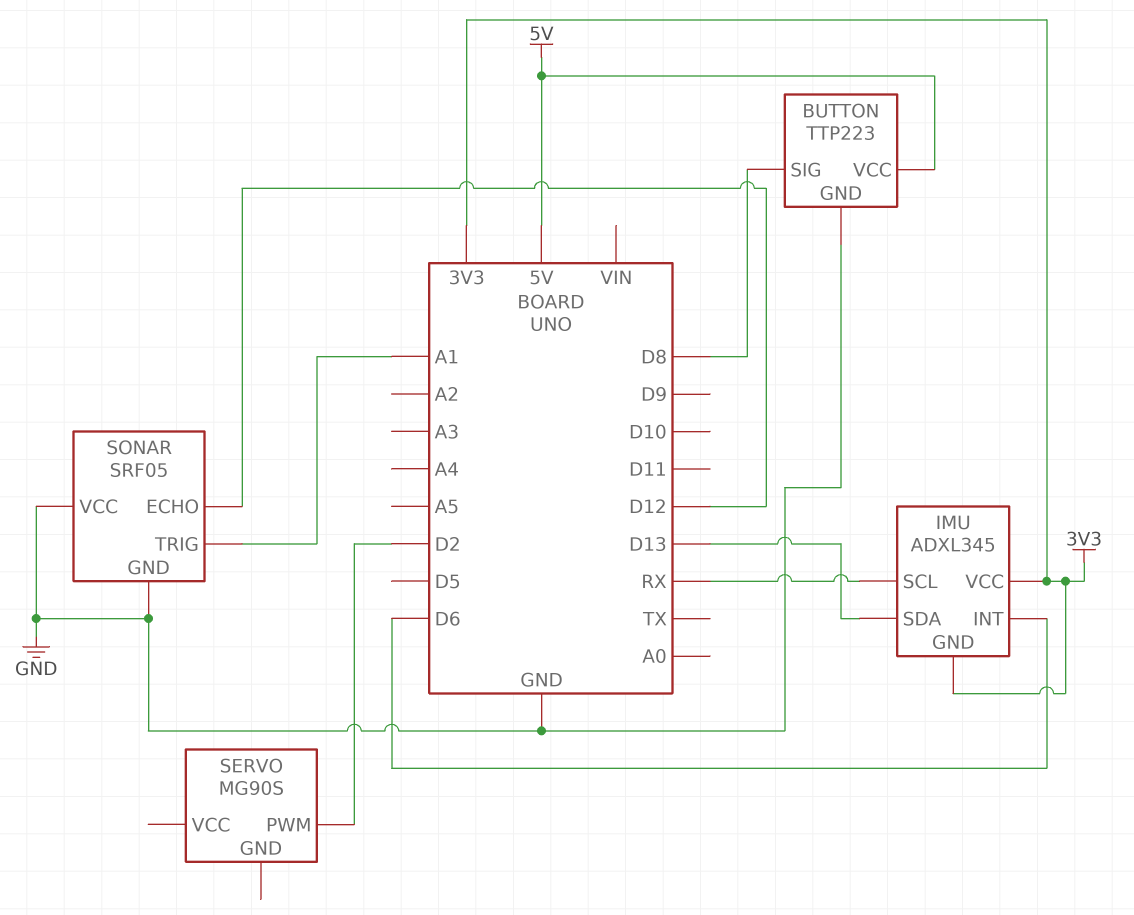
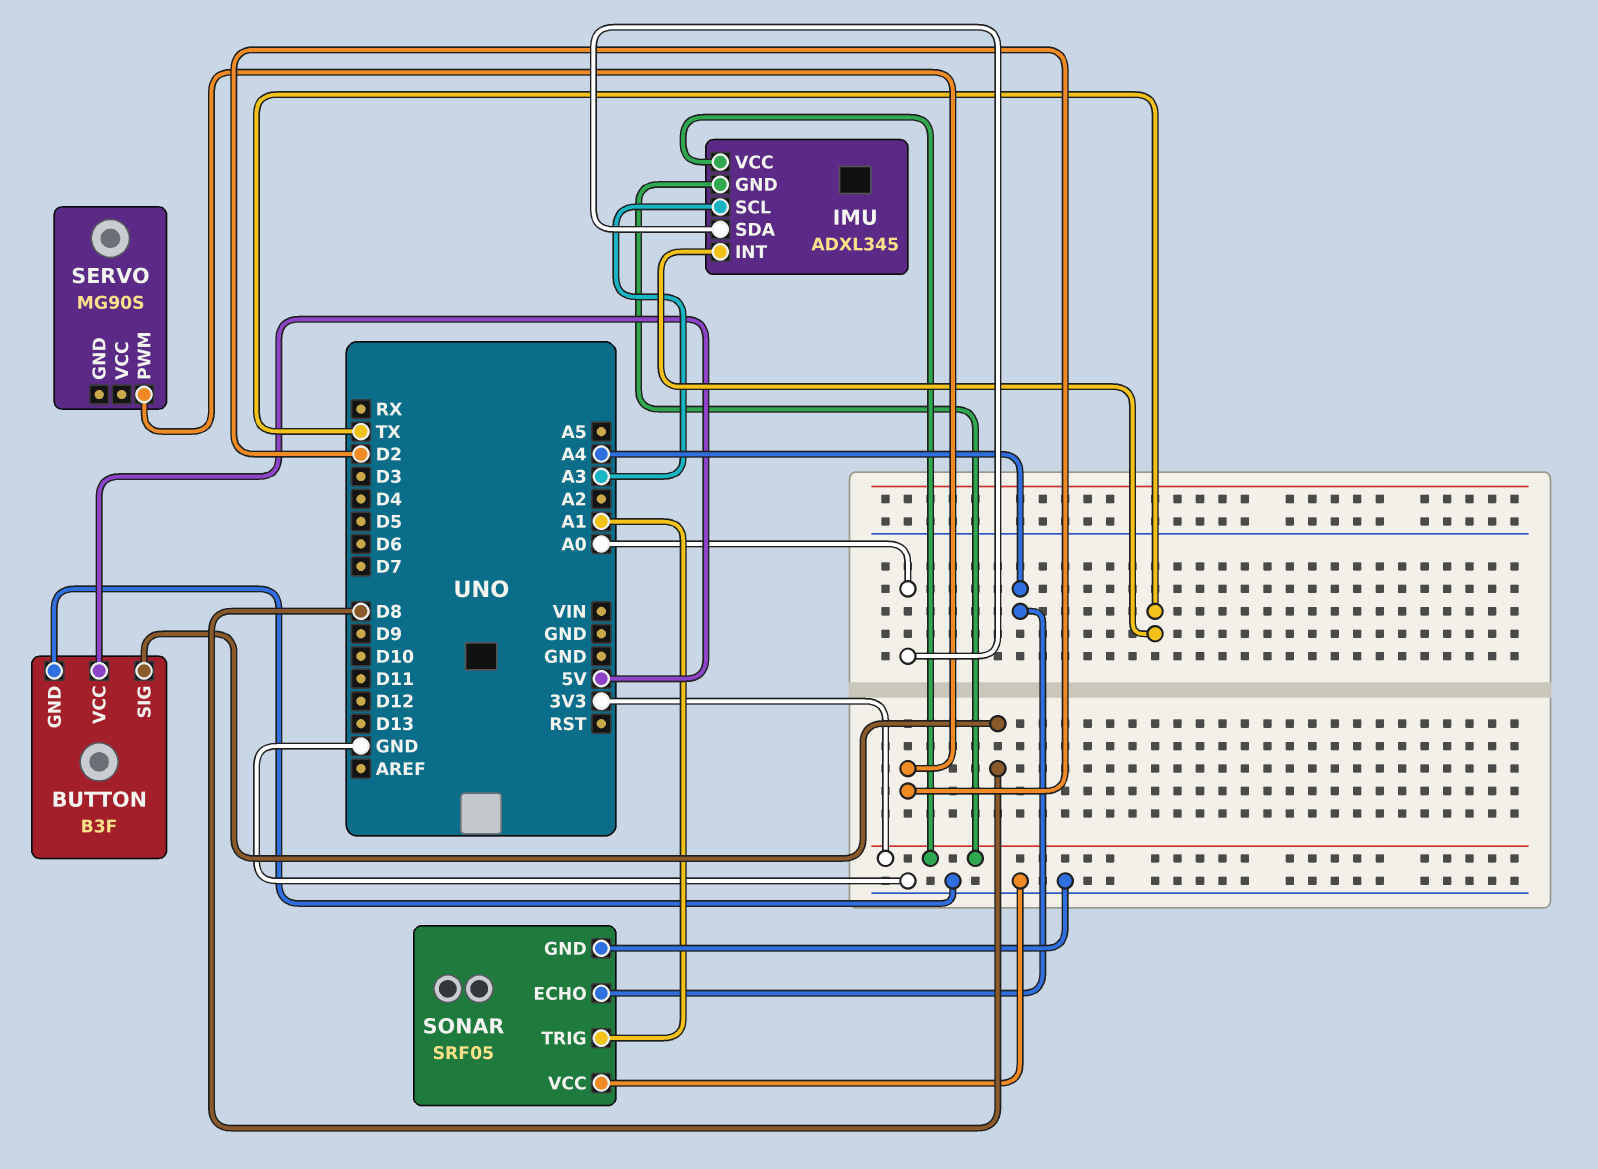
BUTTON: TTP223 -> B3F
IMU pin INT: D6 -> TX
IMU pin SCL: RX -> A3
IMU pin SDA: D13 -> A0
SONAR pin ECHO: D12 -> A4

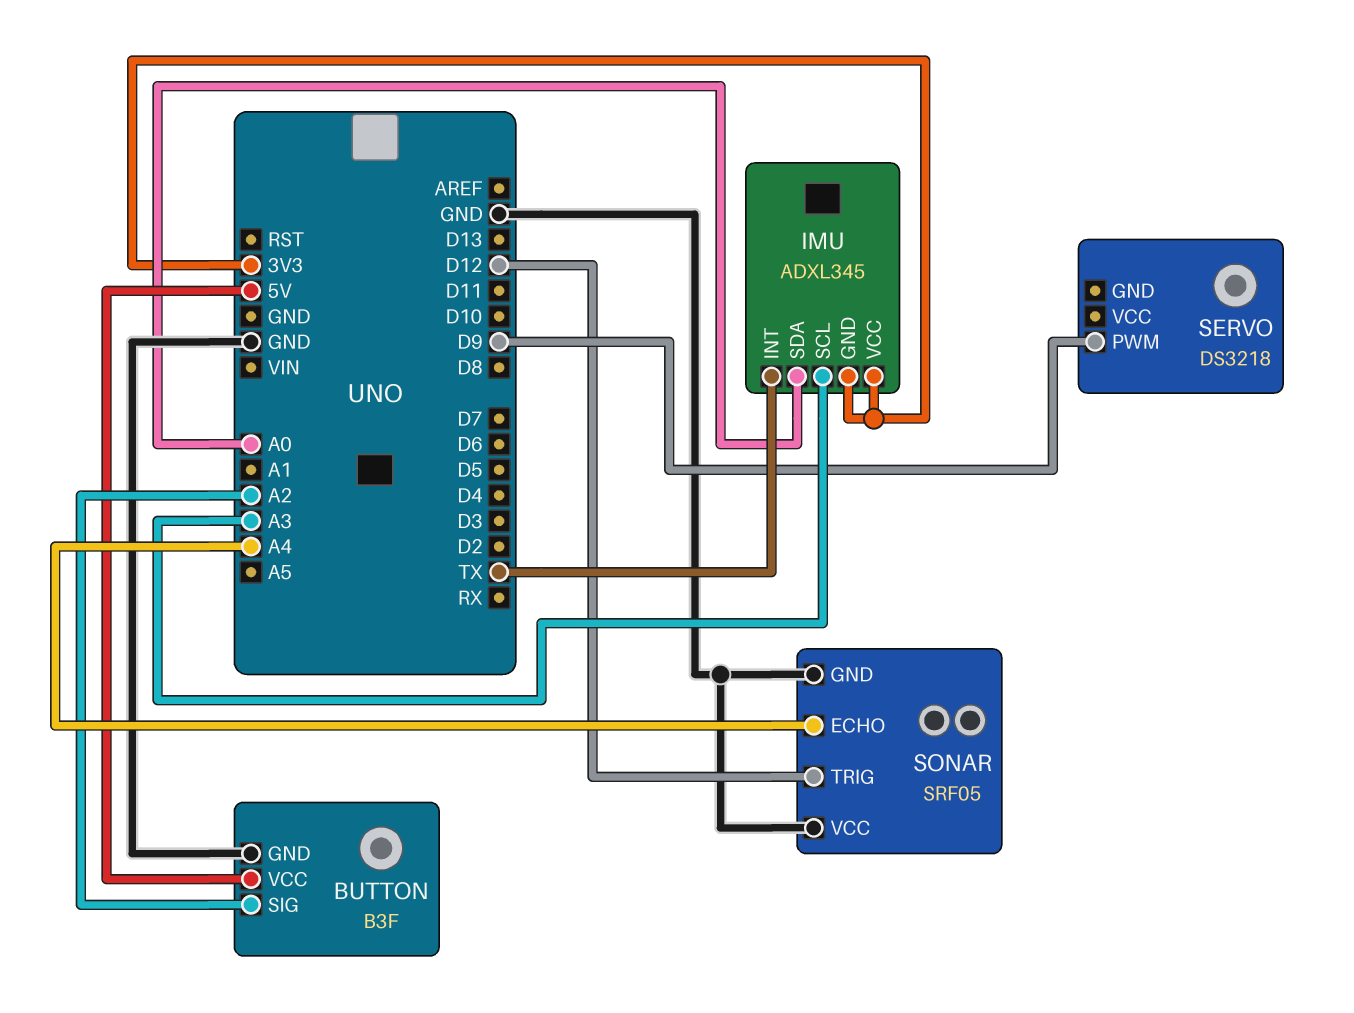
BUTTON pin SIG: D8 -> A2
SERVO: MG90S -> DS3218
SERVO pin PWM: D2 -> D9
SONAR pin TRIG: A1 -> D12

